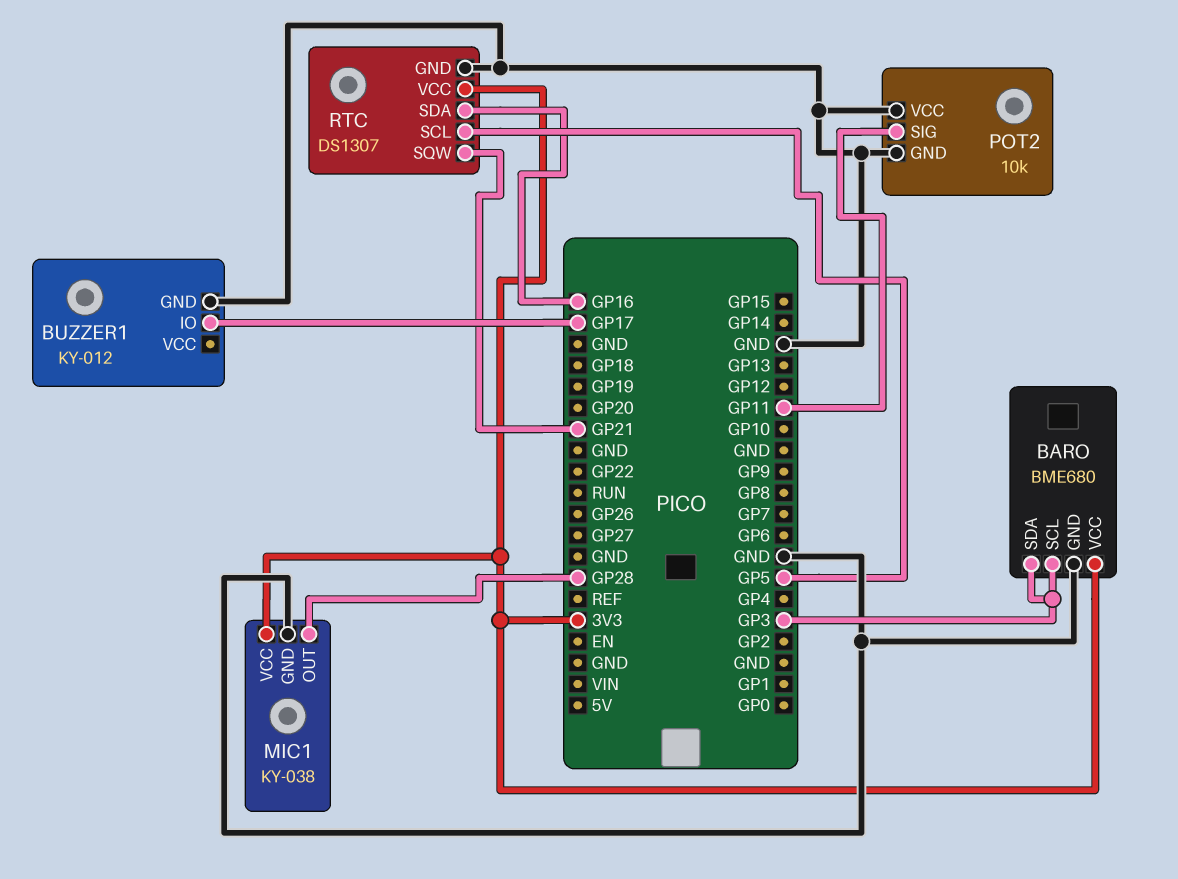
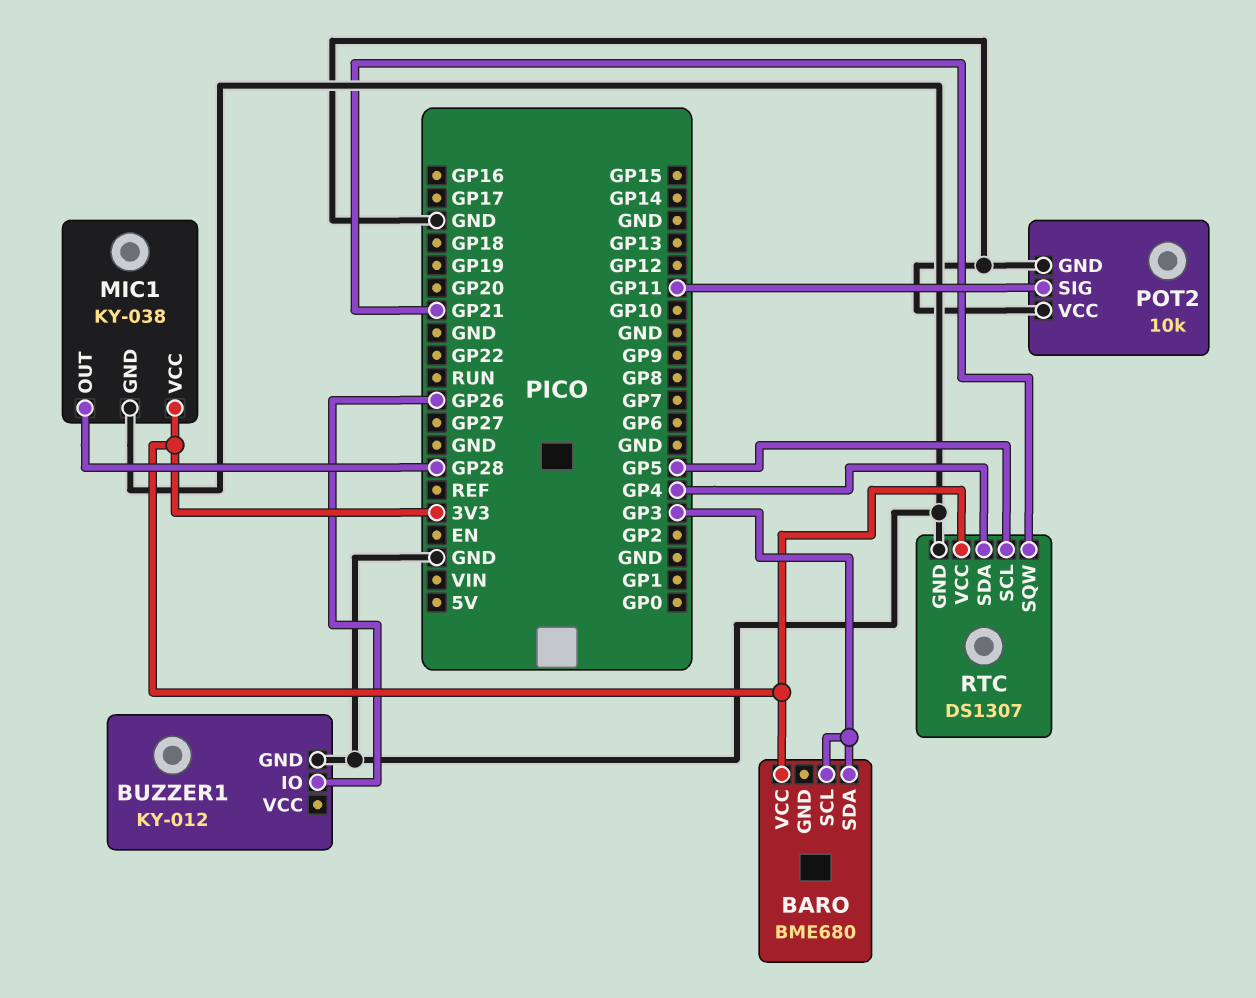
BARO pin GND: GND -> none
BUZZER1 pin IO: GP17 -> GP26
RTC pin SDA: GP16 -> GP4

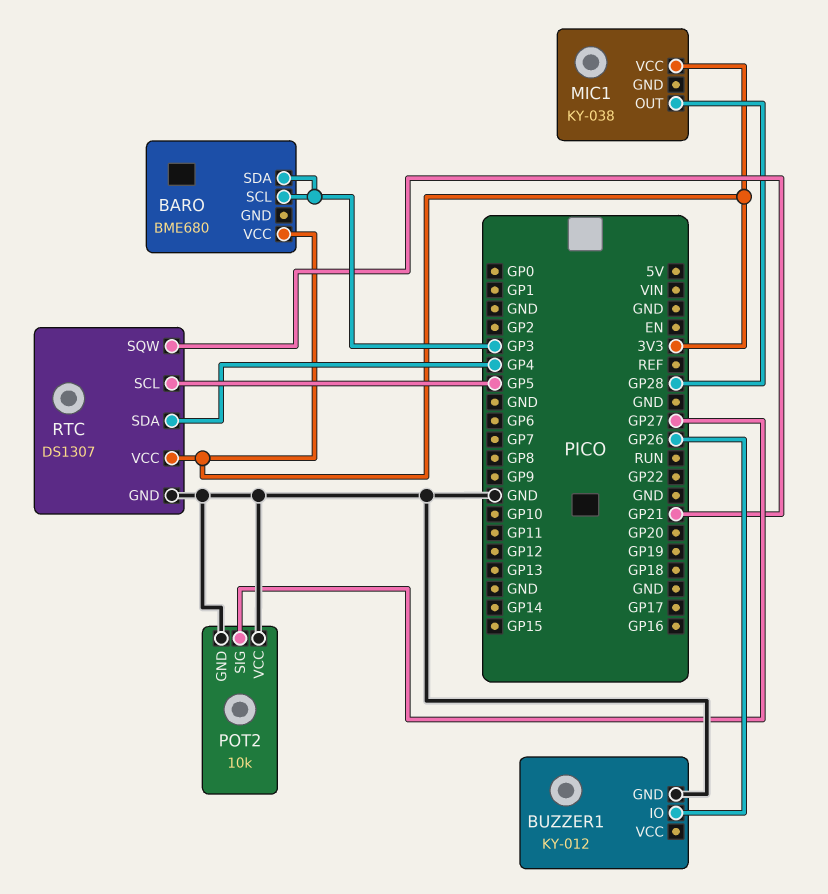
MIC1 pin GND: GND -> none
POT2 pin SIG: GP11 -> GP27

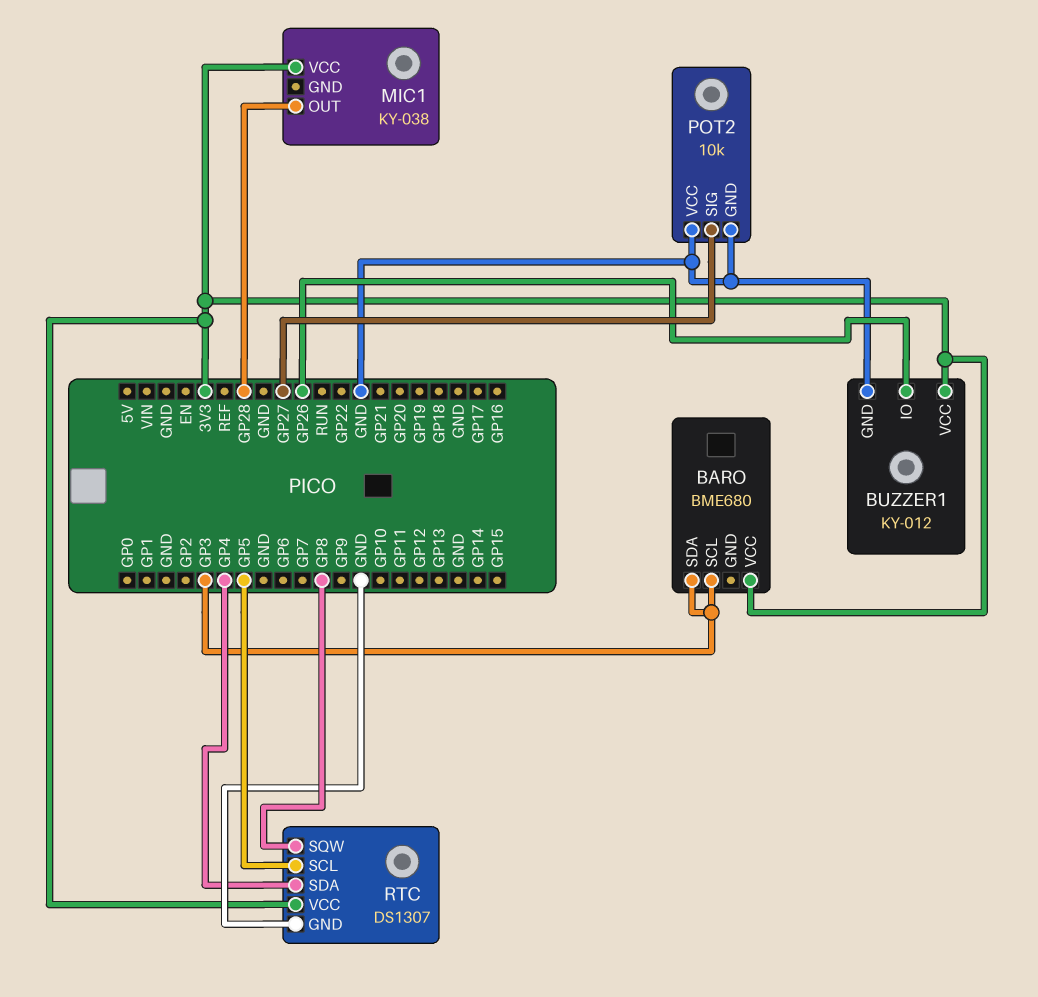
BUZZER1 pin VCC: none -> 3V3
RTC pin SQW: GP21 -> GP8

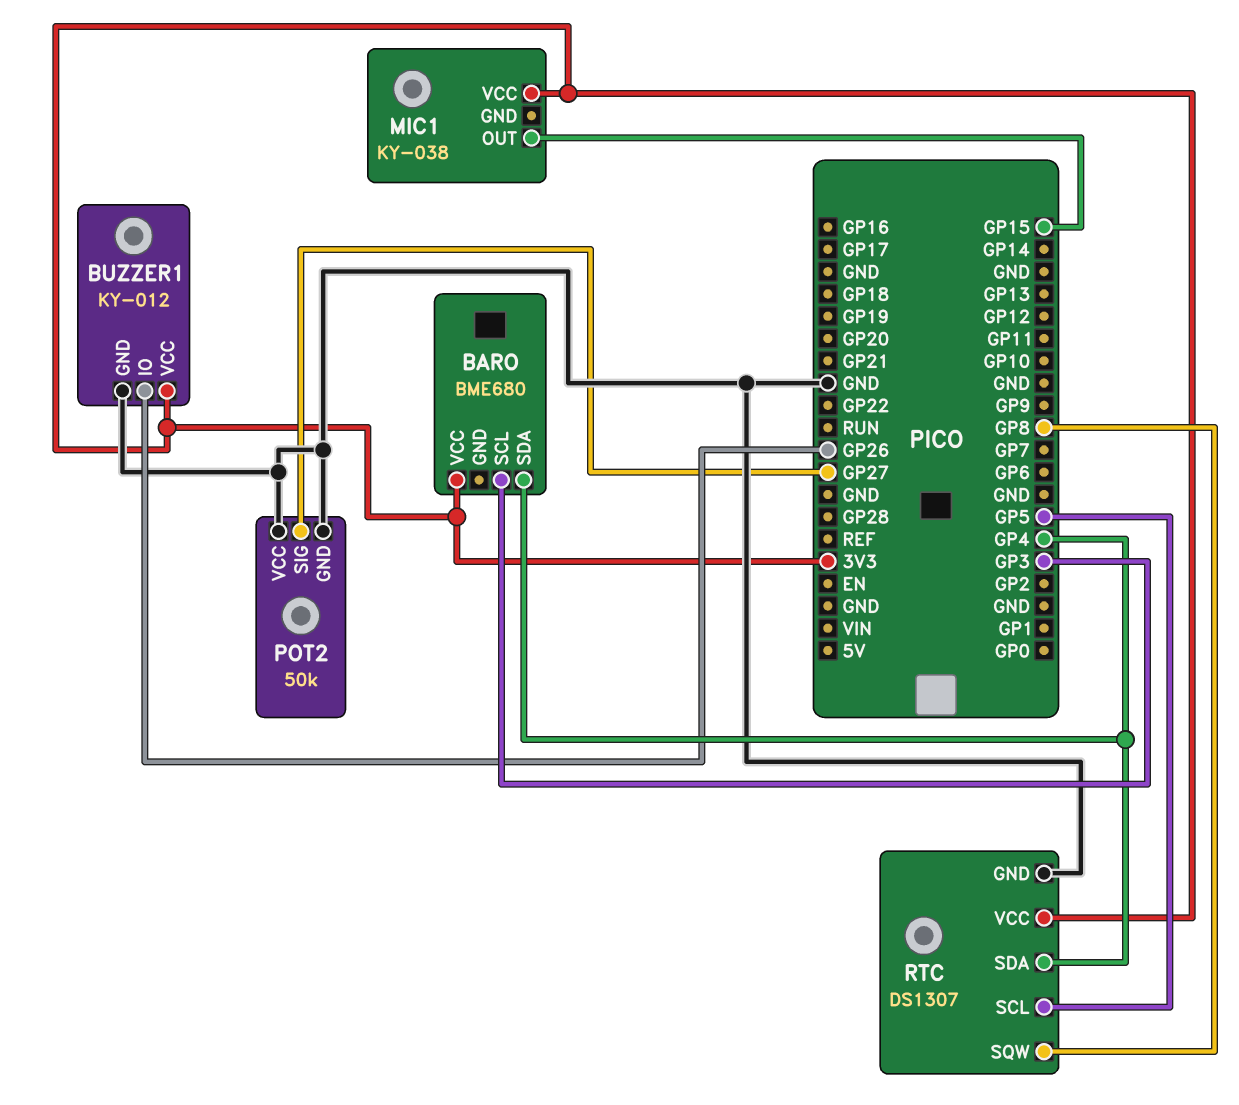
BARO pin SDA: GP3 -> GP4
MIC1 pin OUT: GP28 -> GP15
POT2: 10k -> 50k

